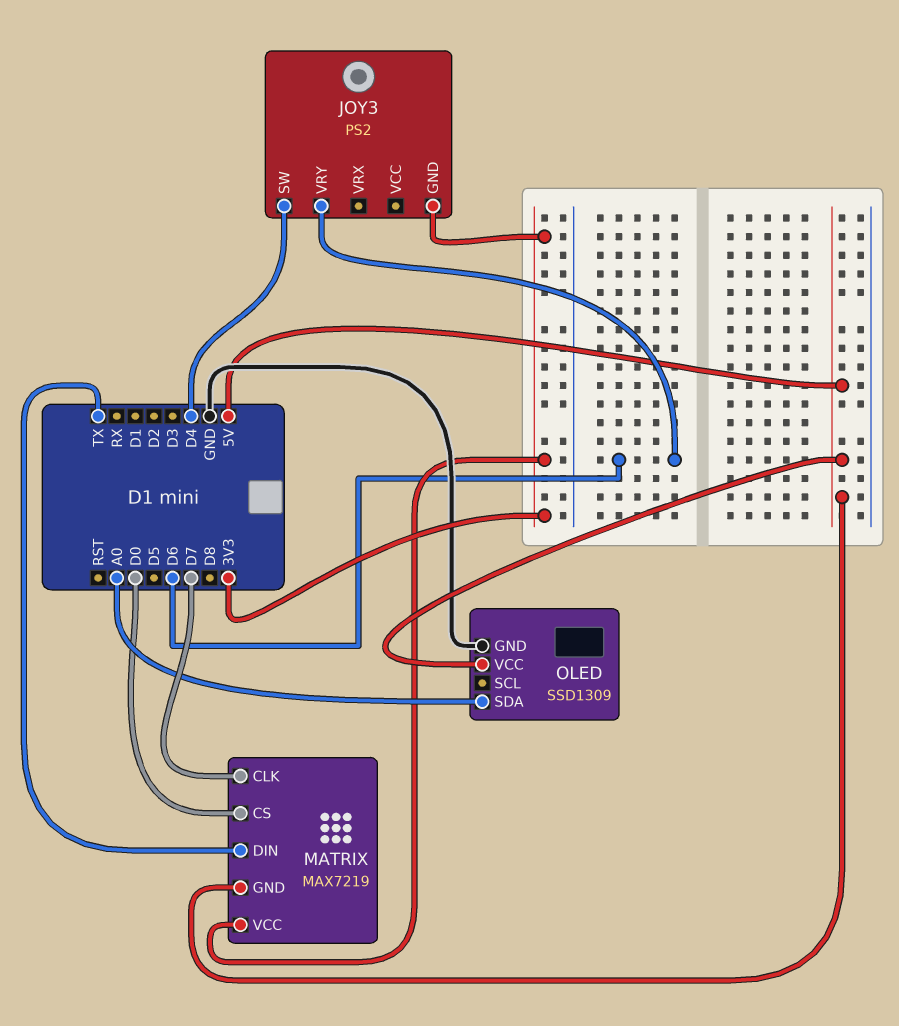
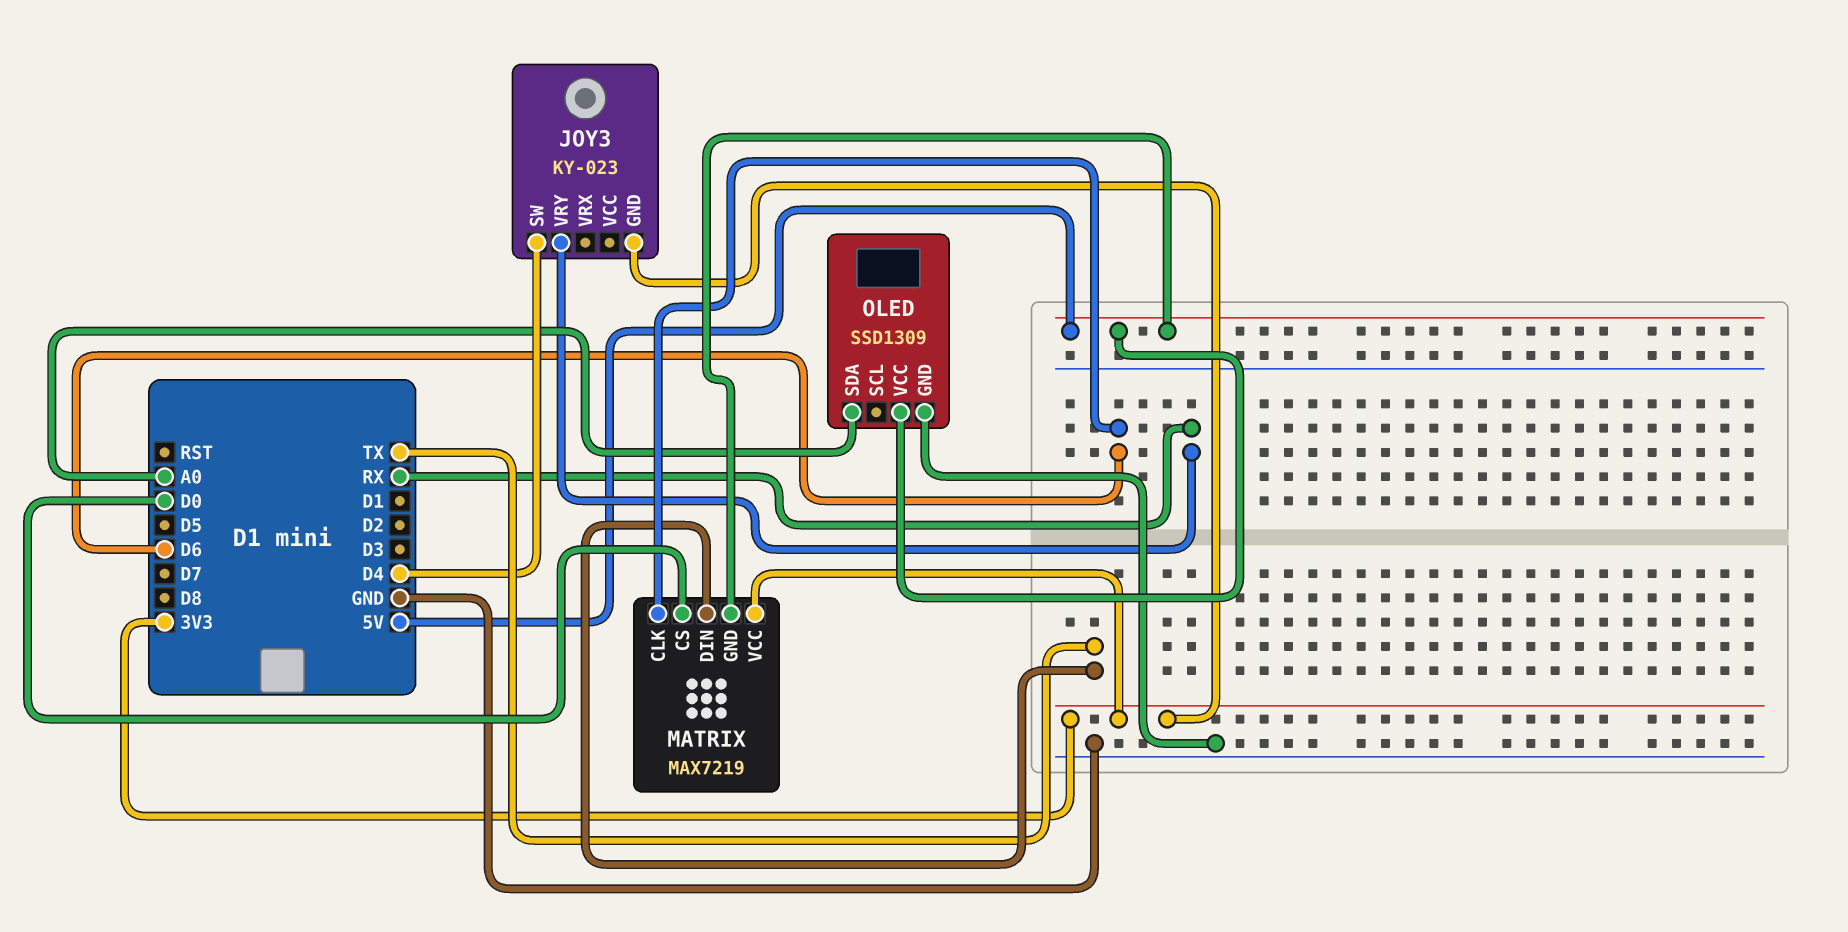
JOY3: PS2 -> KY-023
JOY3 pin VRY: D6 -> RX
MATRIX pin CLK: D7 -> D6

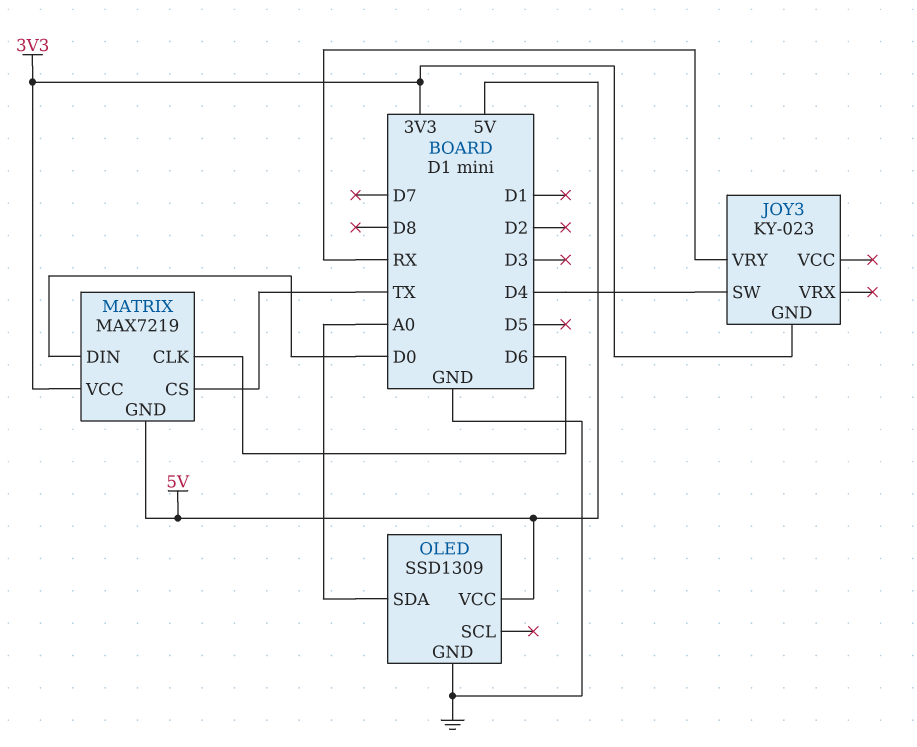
MATRIX pin CS: D0 -> TX
MATRIX pin DIN: TX -> D0

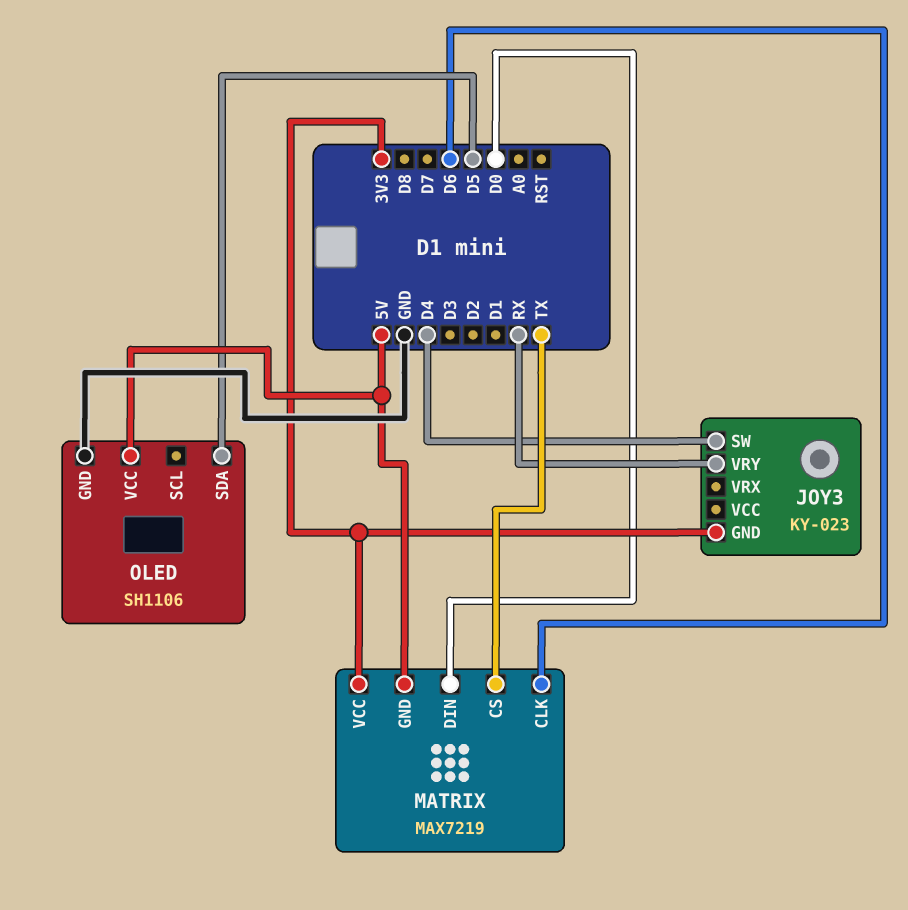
OLED: SSD1309 -> SH1106
OLED pin SDA: A0 -> D5

